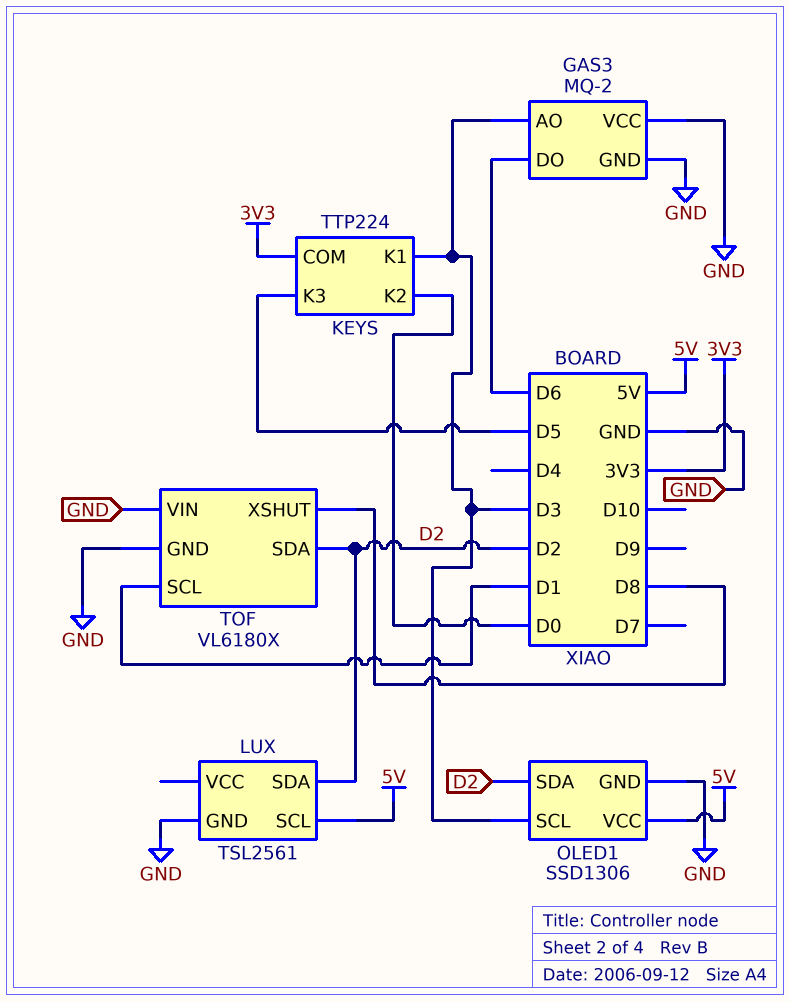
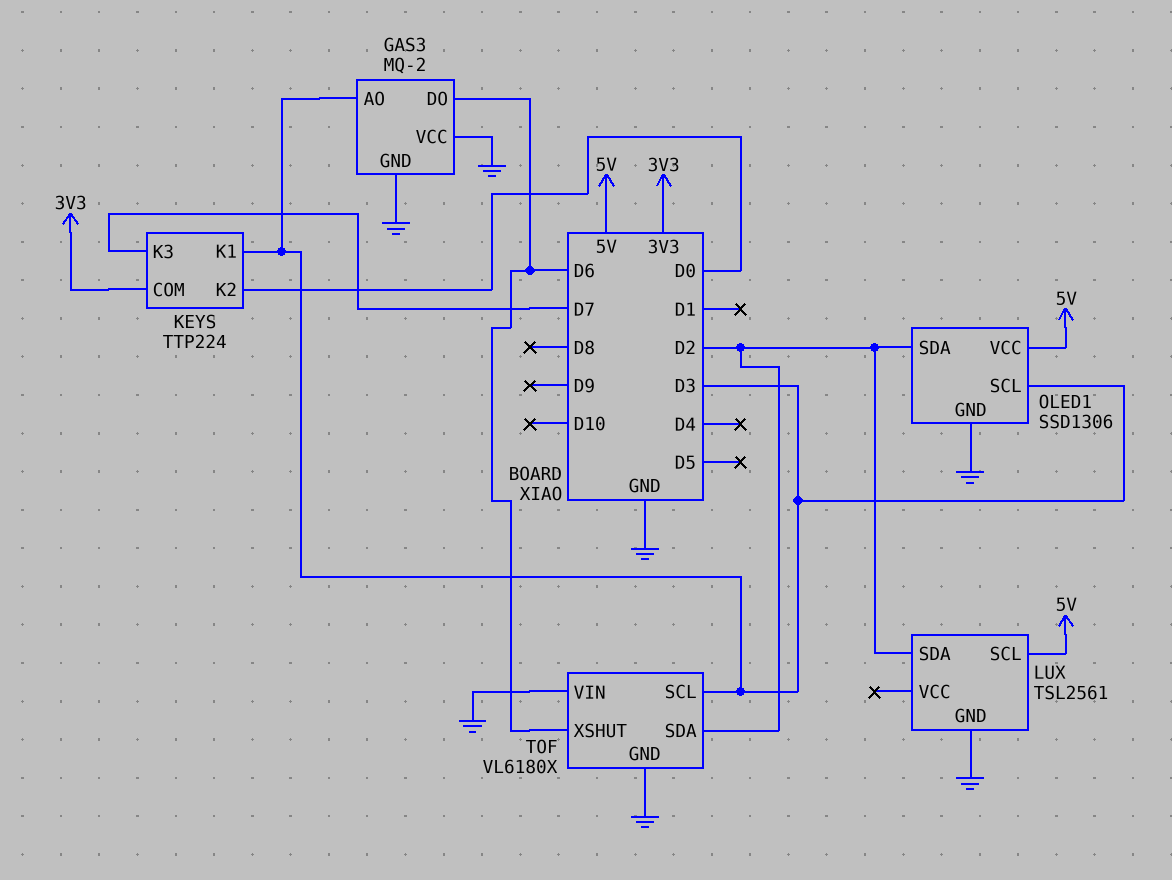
KEYS pin K3: D5 -> D7
TOF pin SCL: D1 -> D3
TOF pin XSHUT: D8 -> D6

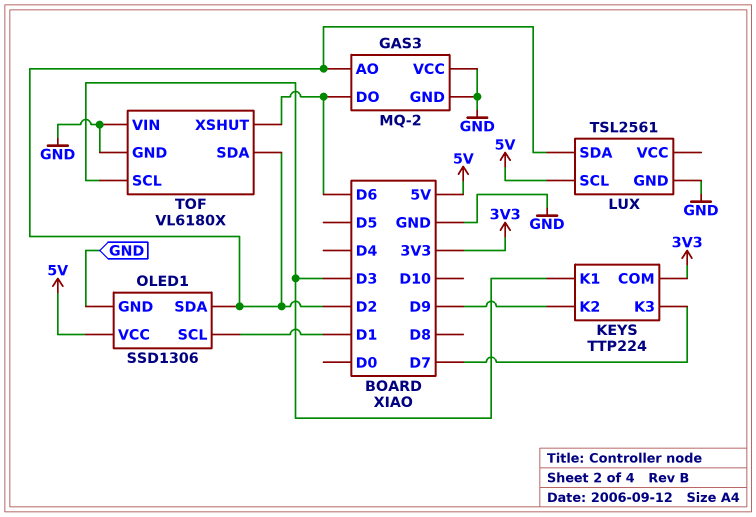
GAS3 pin AO: D3 -> D2
KEYS pin K2: D0 -> D9
OLED1 pin SCL: D3 -> D1

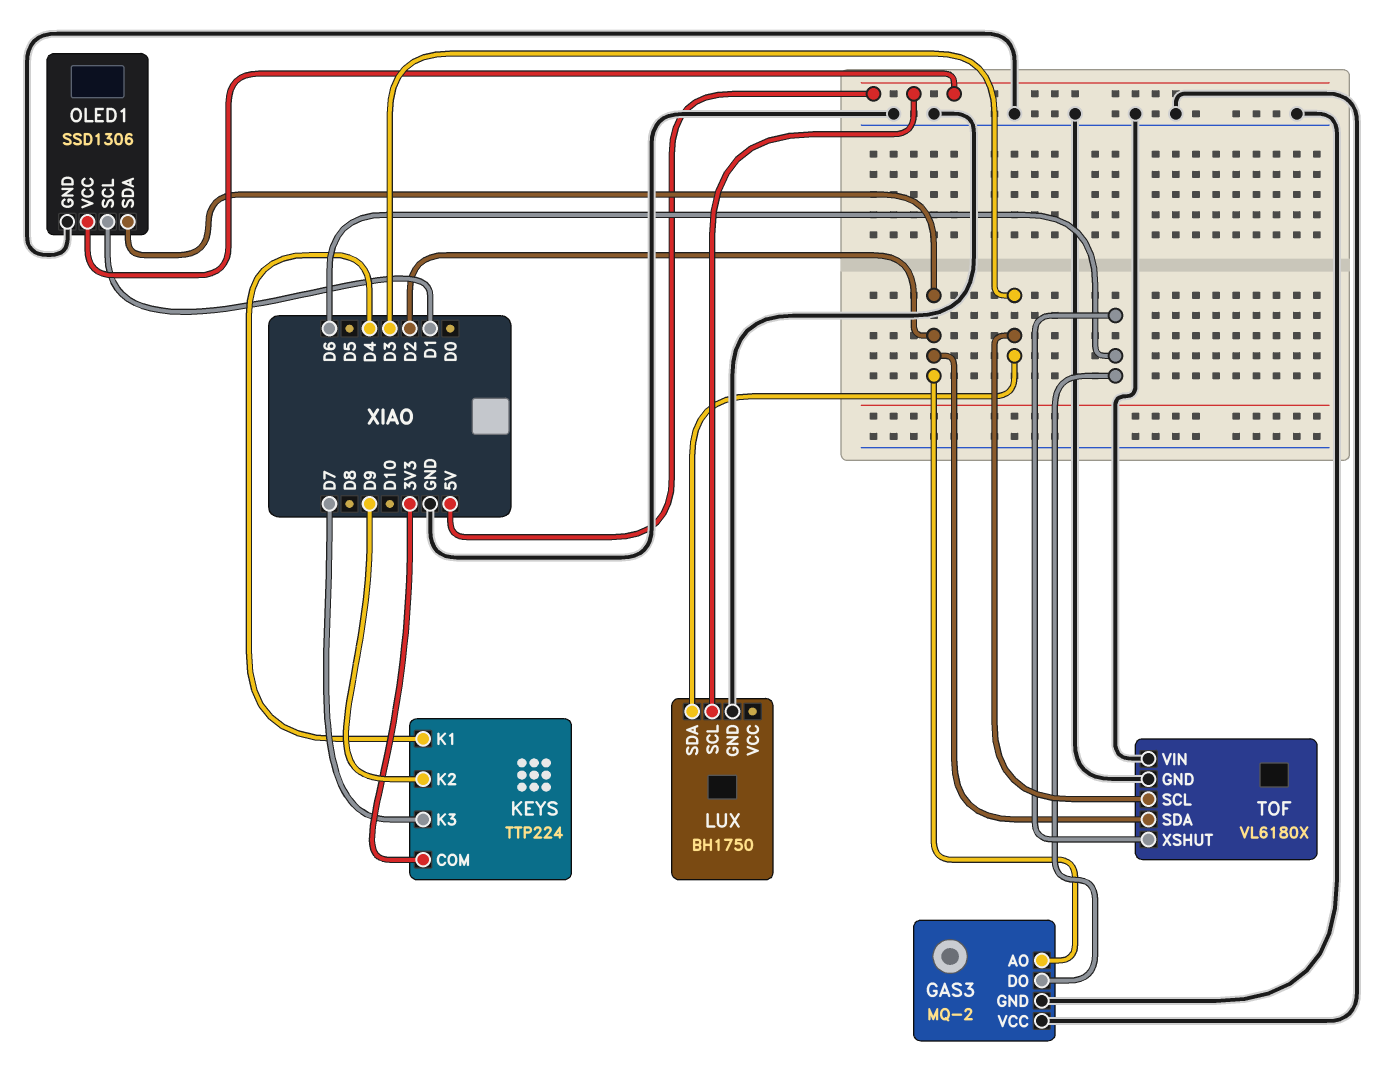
KEYS pin K1: D3 -> D4
LUX: TSL2561 -> BH1750
LUX pin SDA: D2 -> D3

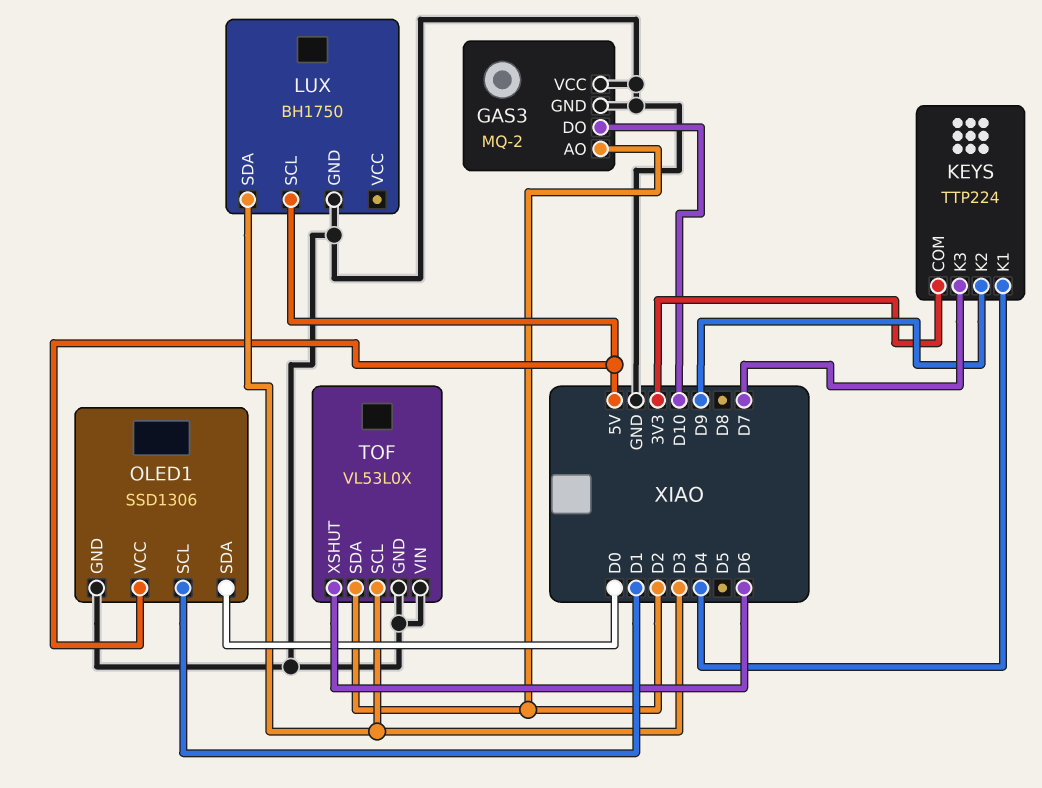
GAS3 pin DO: D6 -> D10
OLED1 pin SDA: D2 -> D0
TOF: VL6180X -> VL53L0X

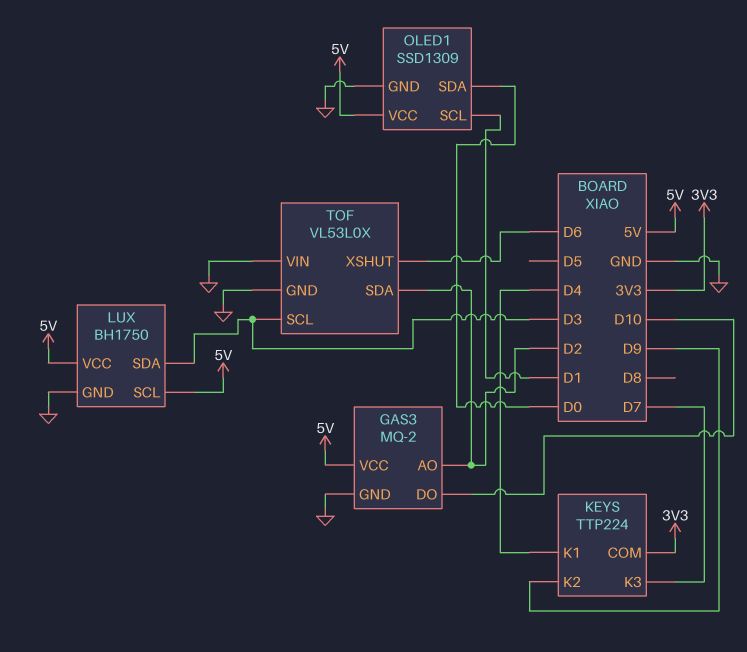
GAS3 pin VCC: GND -> 5V
LUX pin VCC: none -> 5V
OLED1: SSD1306 -> SSD1309

